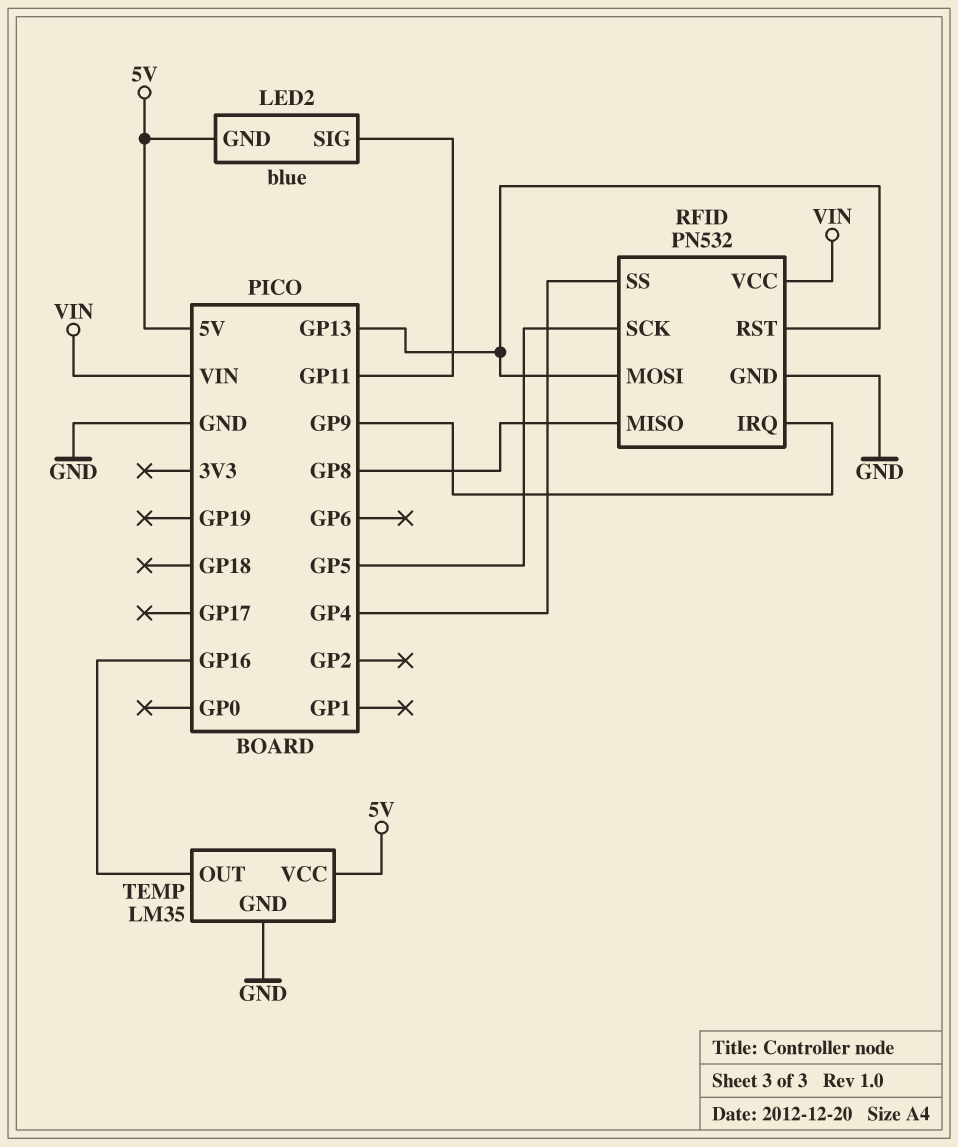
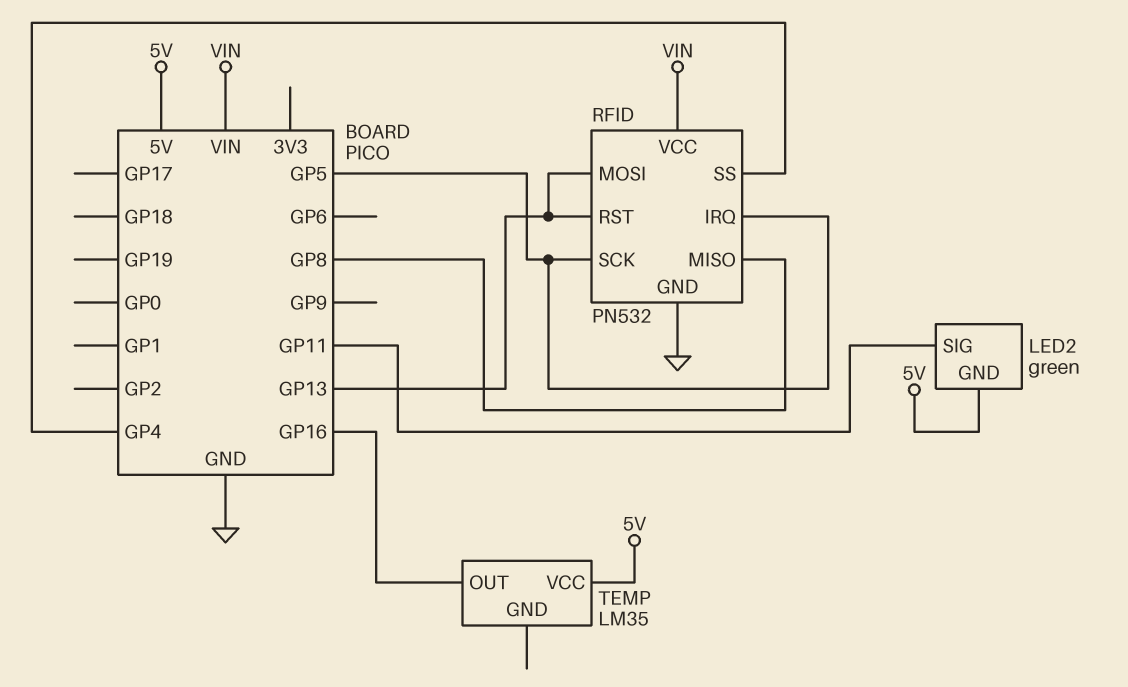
LED2: blue -> green
RFID pin IRQ: GP9 -> GP5
TEMP pin GND: GND -> none

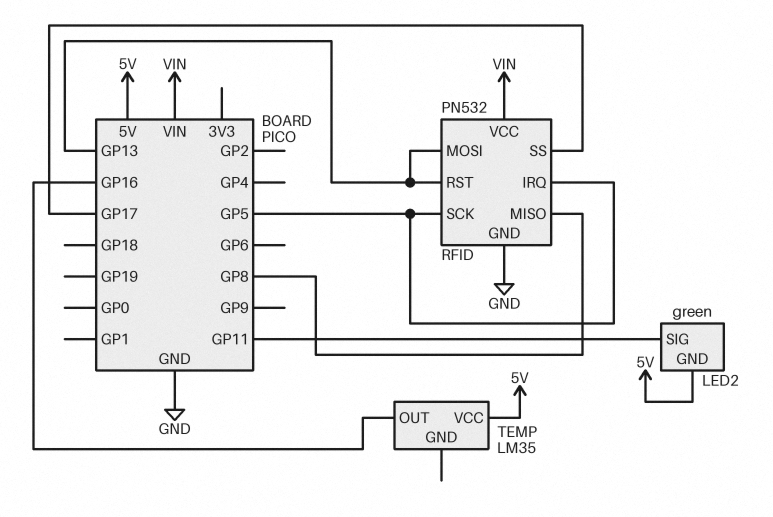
RFID pin SS: GP4 -> GP17

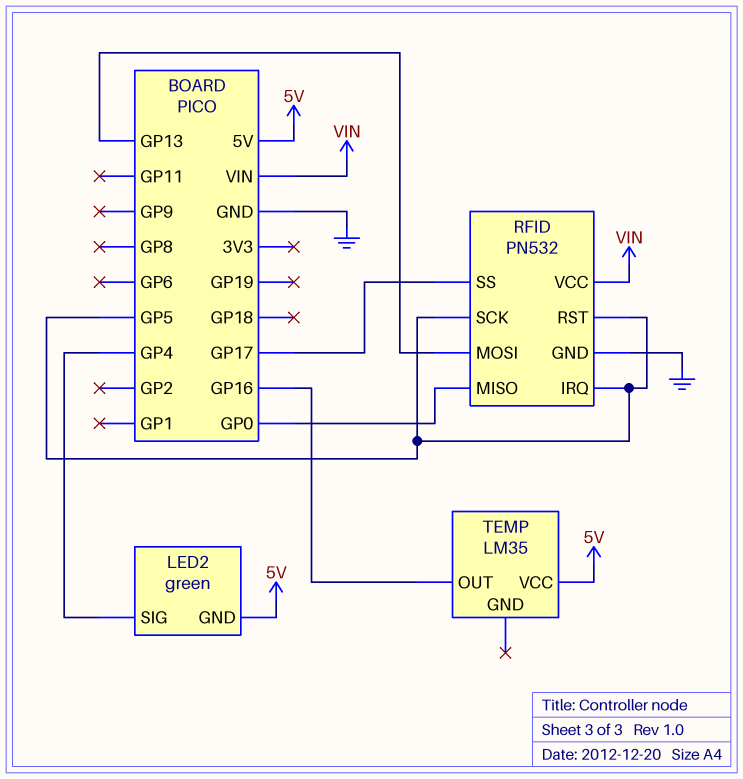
LED2 pin SIG: GP11 -> GP4
RFID pin MISO: GP8 -> GP0
RFID pin RST: GP13 -> GP5

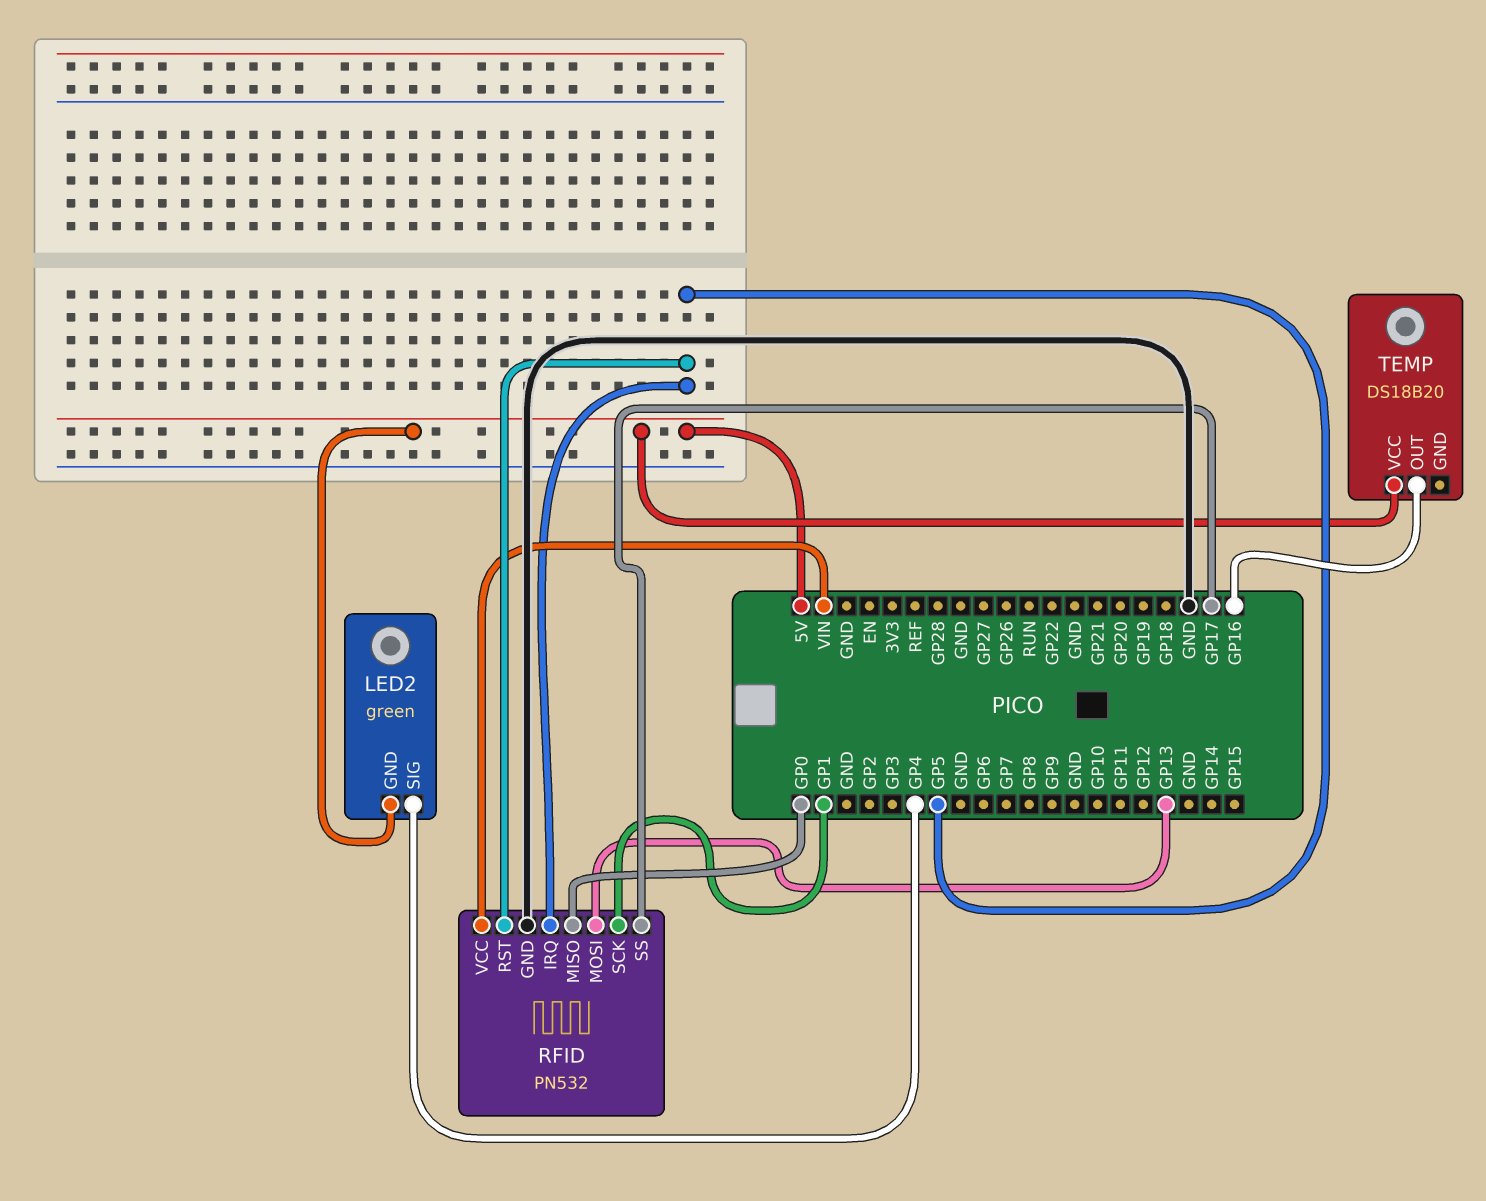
RFID pin SCK: GP5 -> GP1
TEMP: LM35 -> DS18B20

